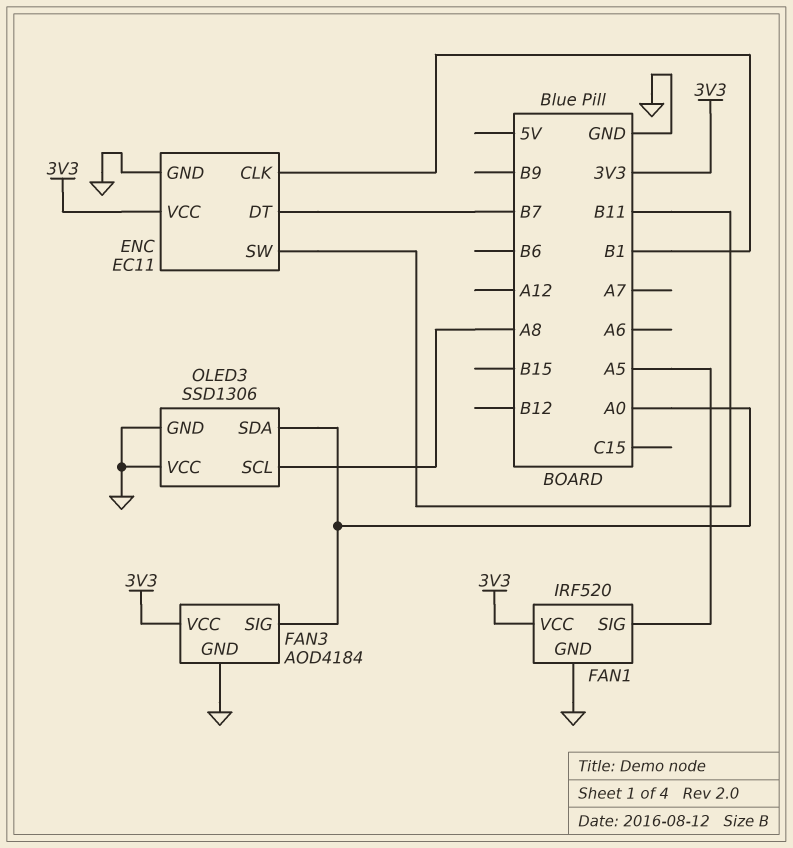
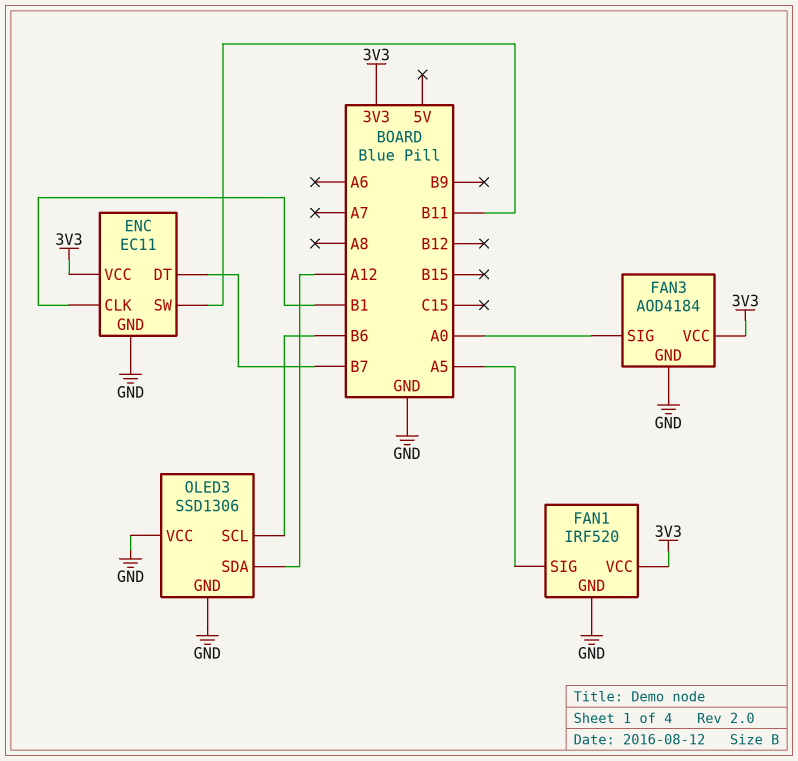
OLED3 pin SCL: A8 -> B6
OLED3 pin SDA: A0 -> A12

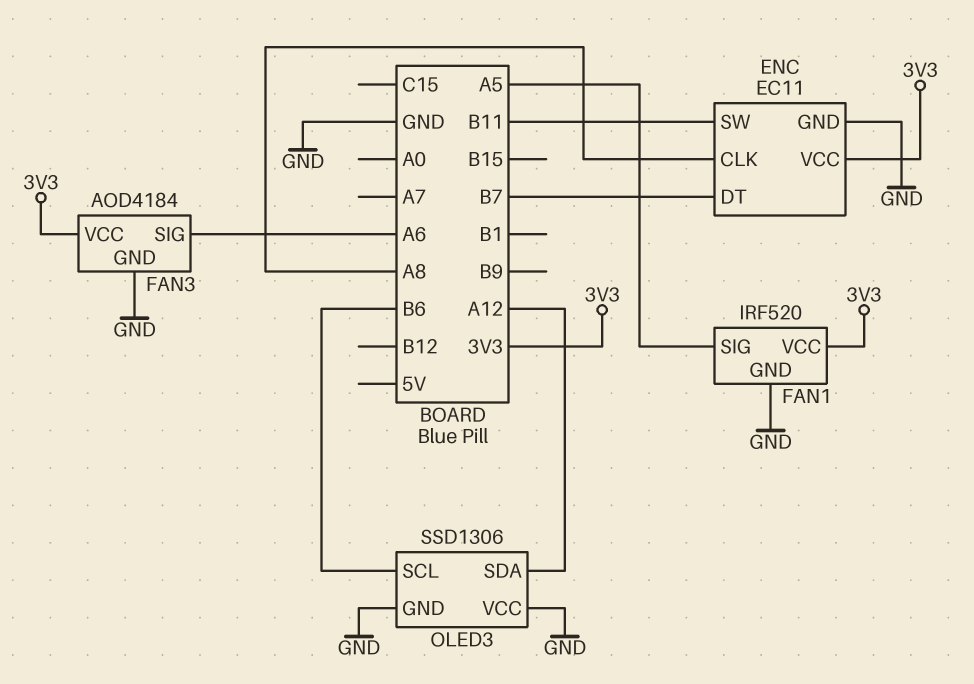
ENC pin CLK: B1 -> A8
FAN3 pin SIG: A0 -> A6

